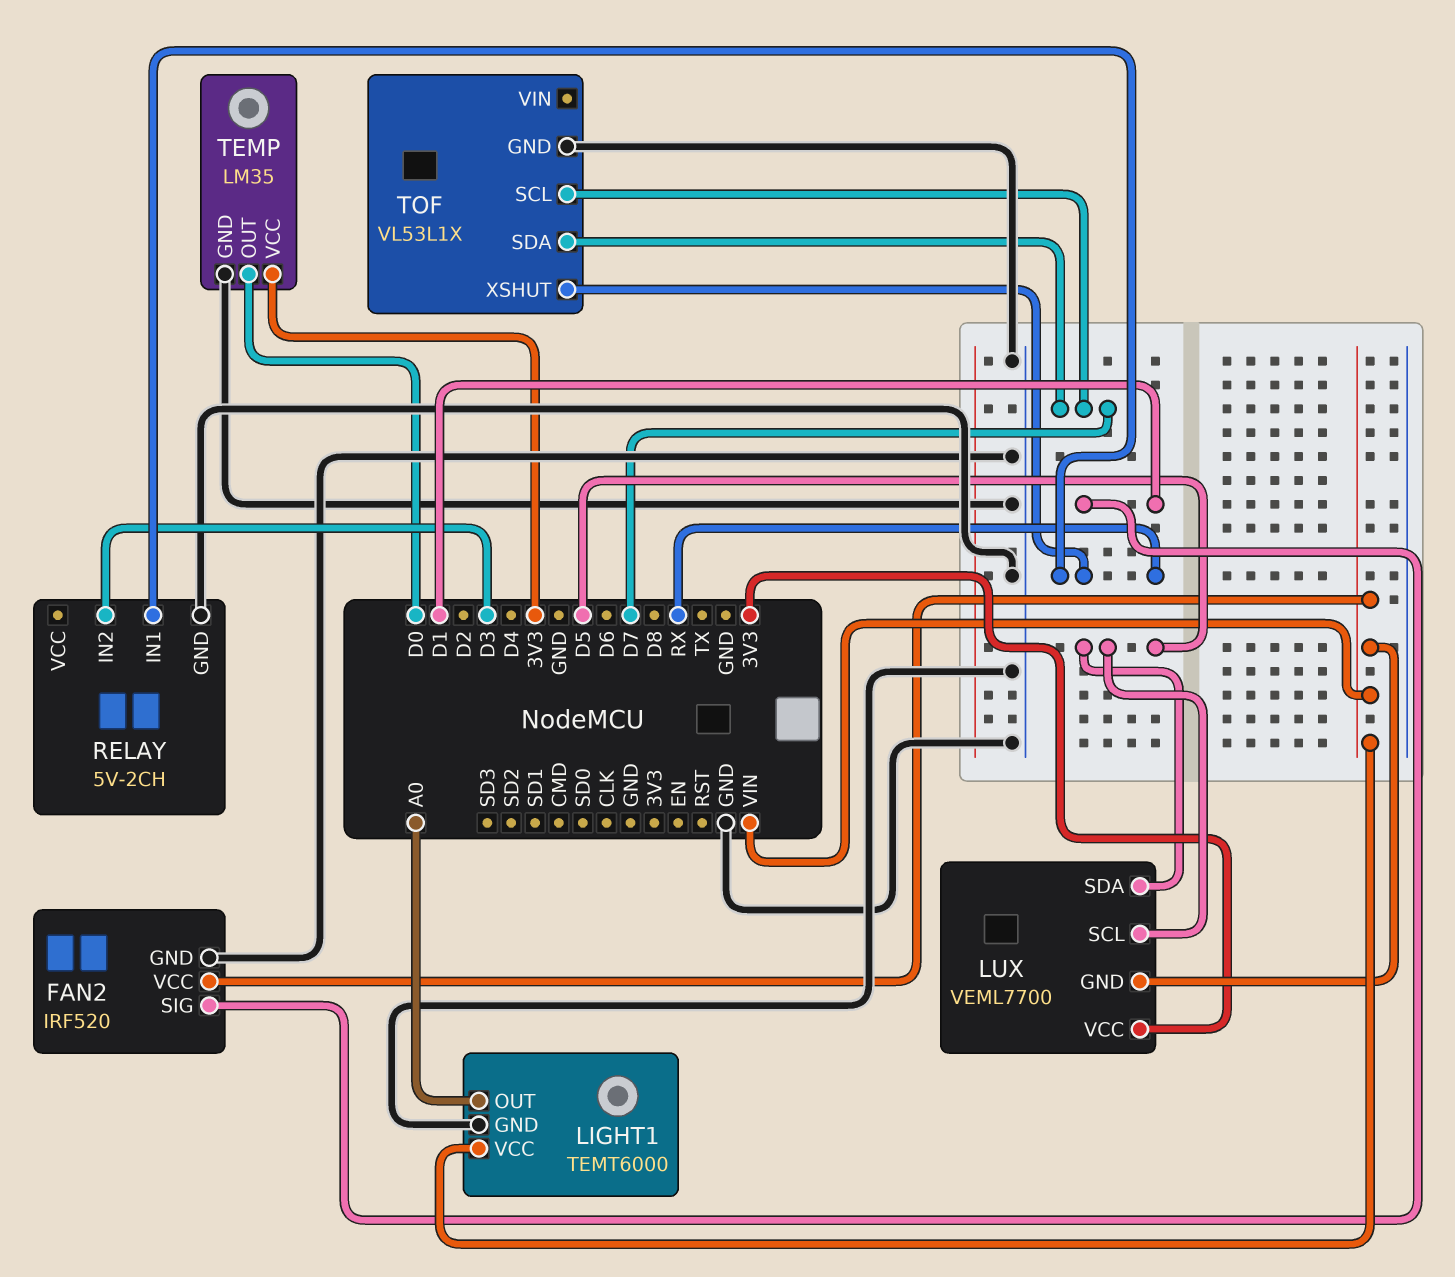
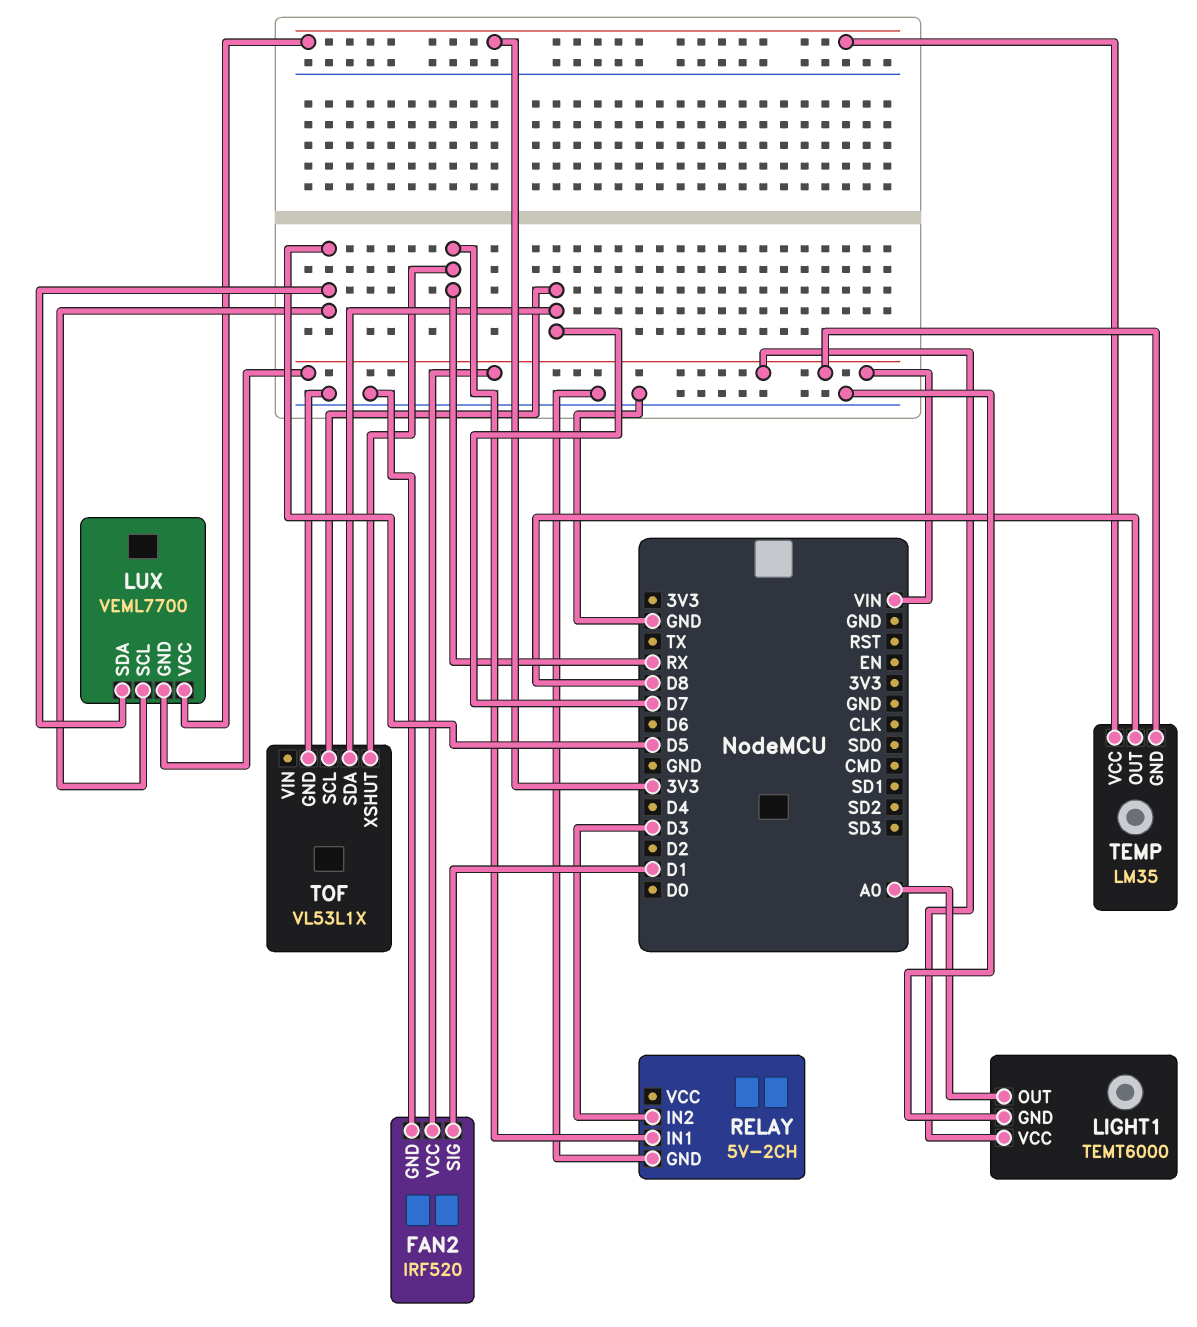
TEMP pin GND: GND -> VIN
TEMP pin OUT: D0 -> D8

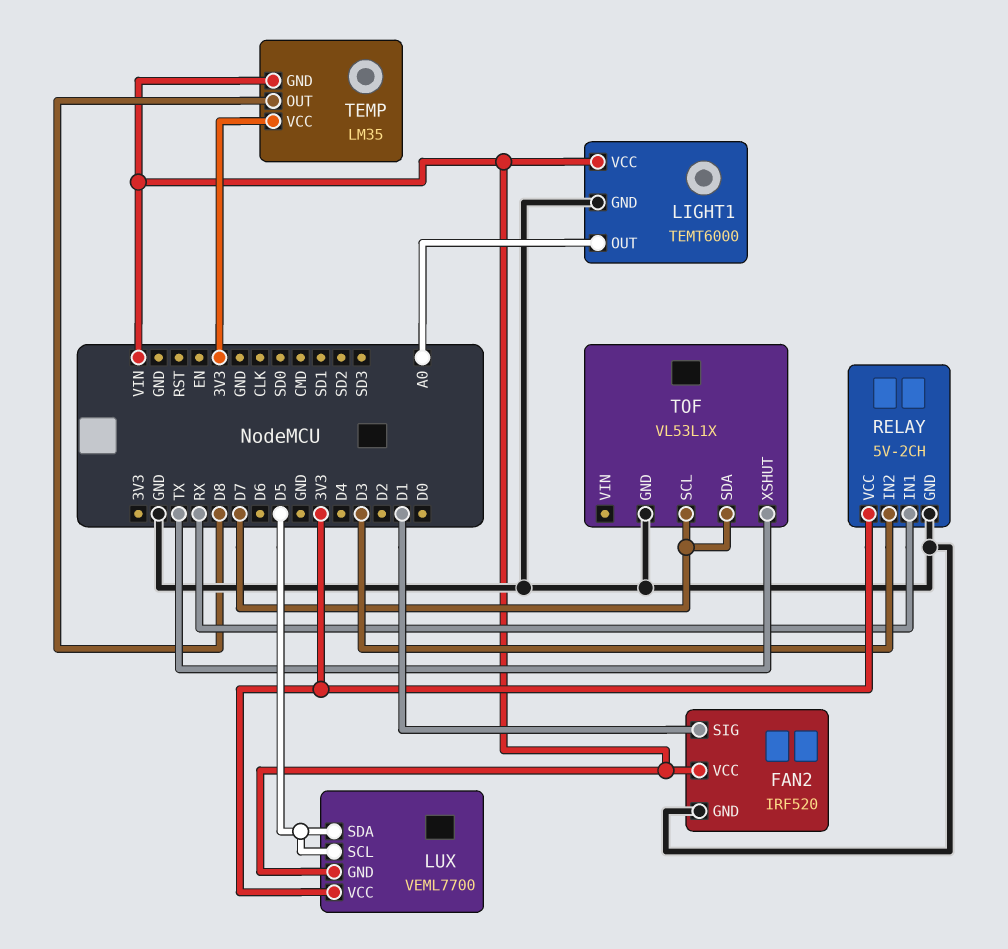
RELAY pin VCC: none -> 3V3
TOF pin XSHUT: RX -> TX

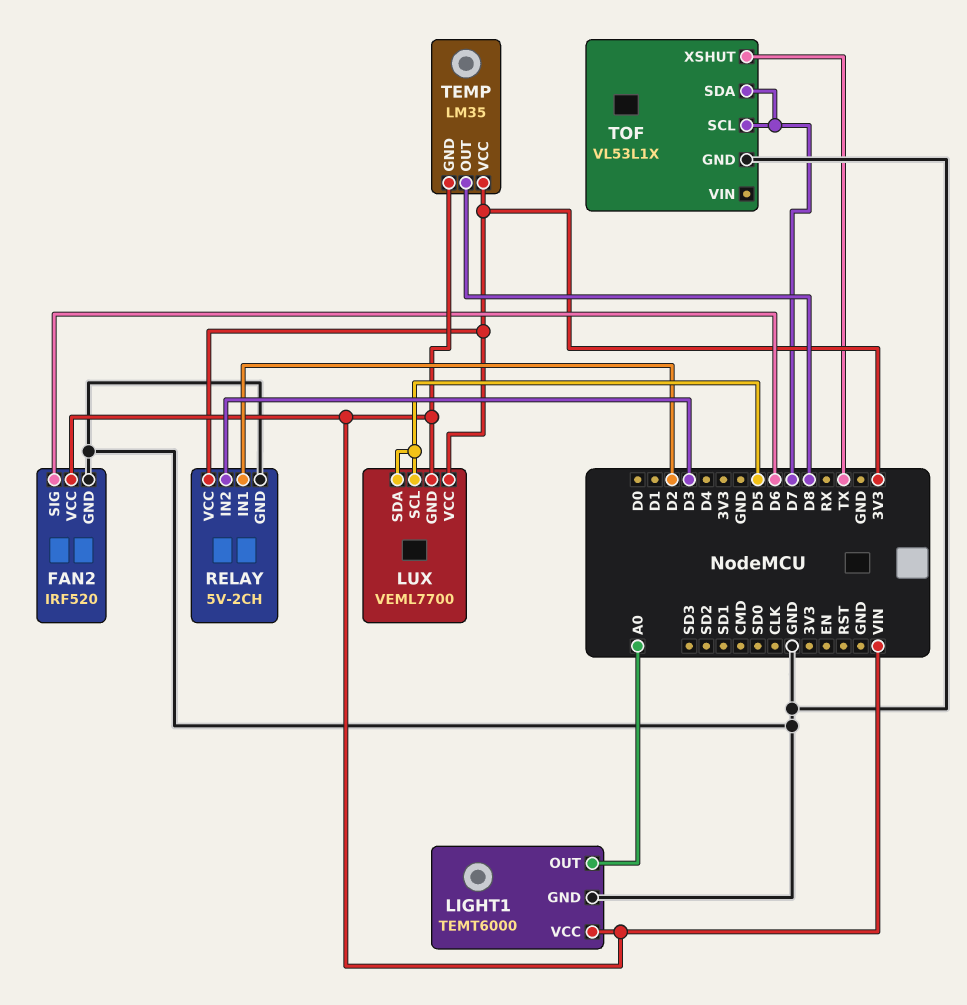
FAN2 pin SIG: D1 -> D6
RELAY pin IN1: RX -> D2

